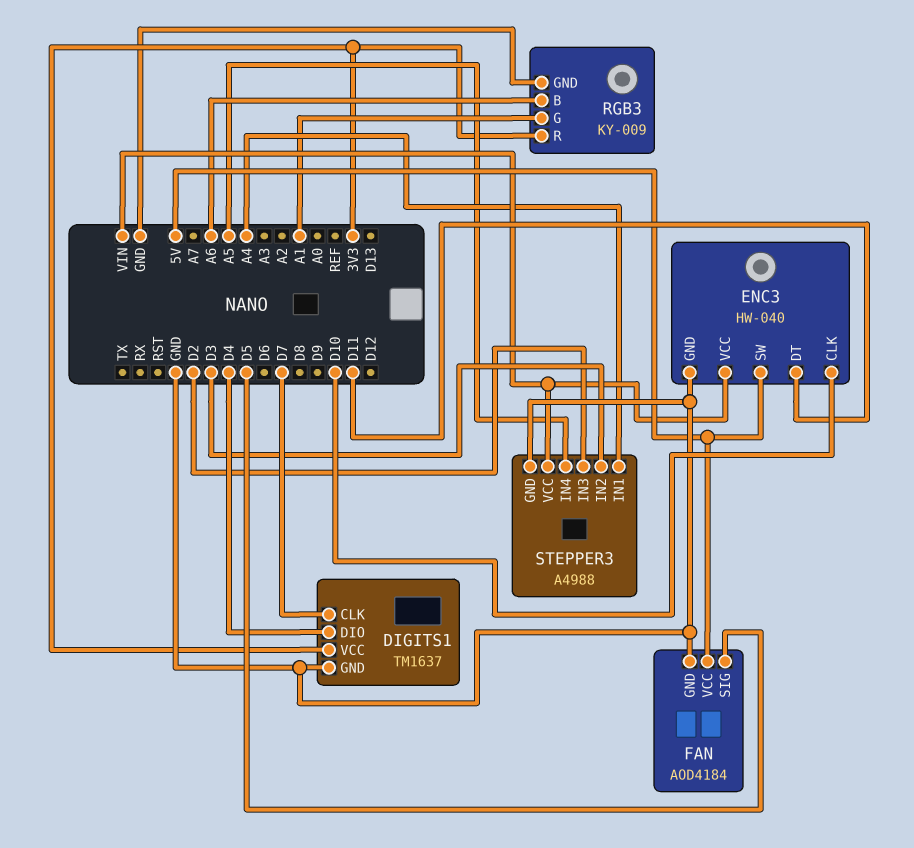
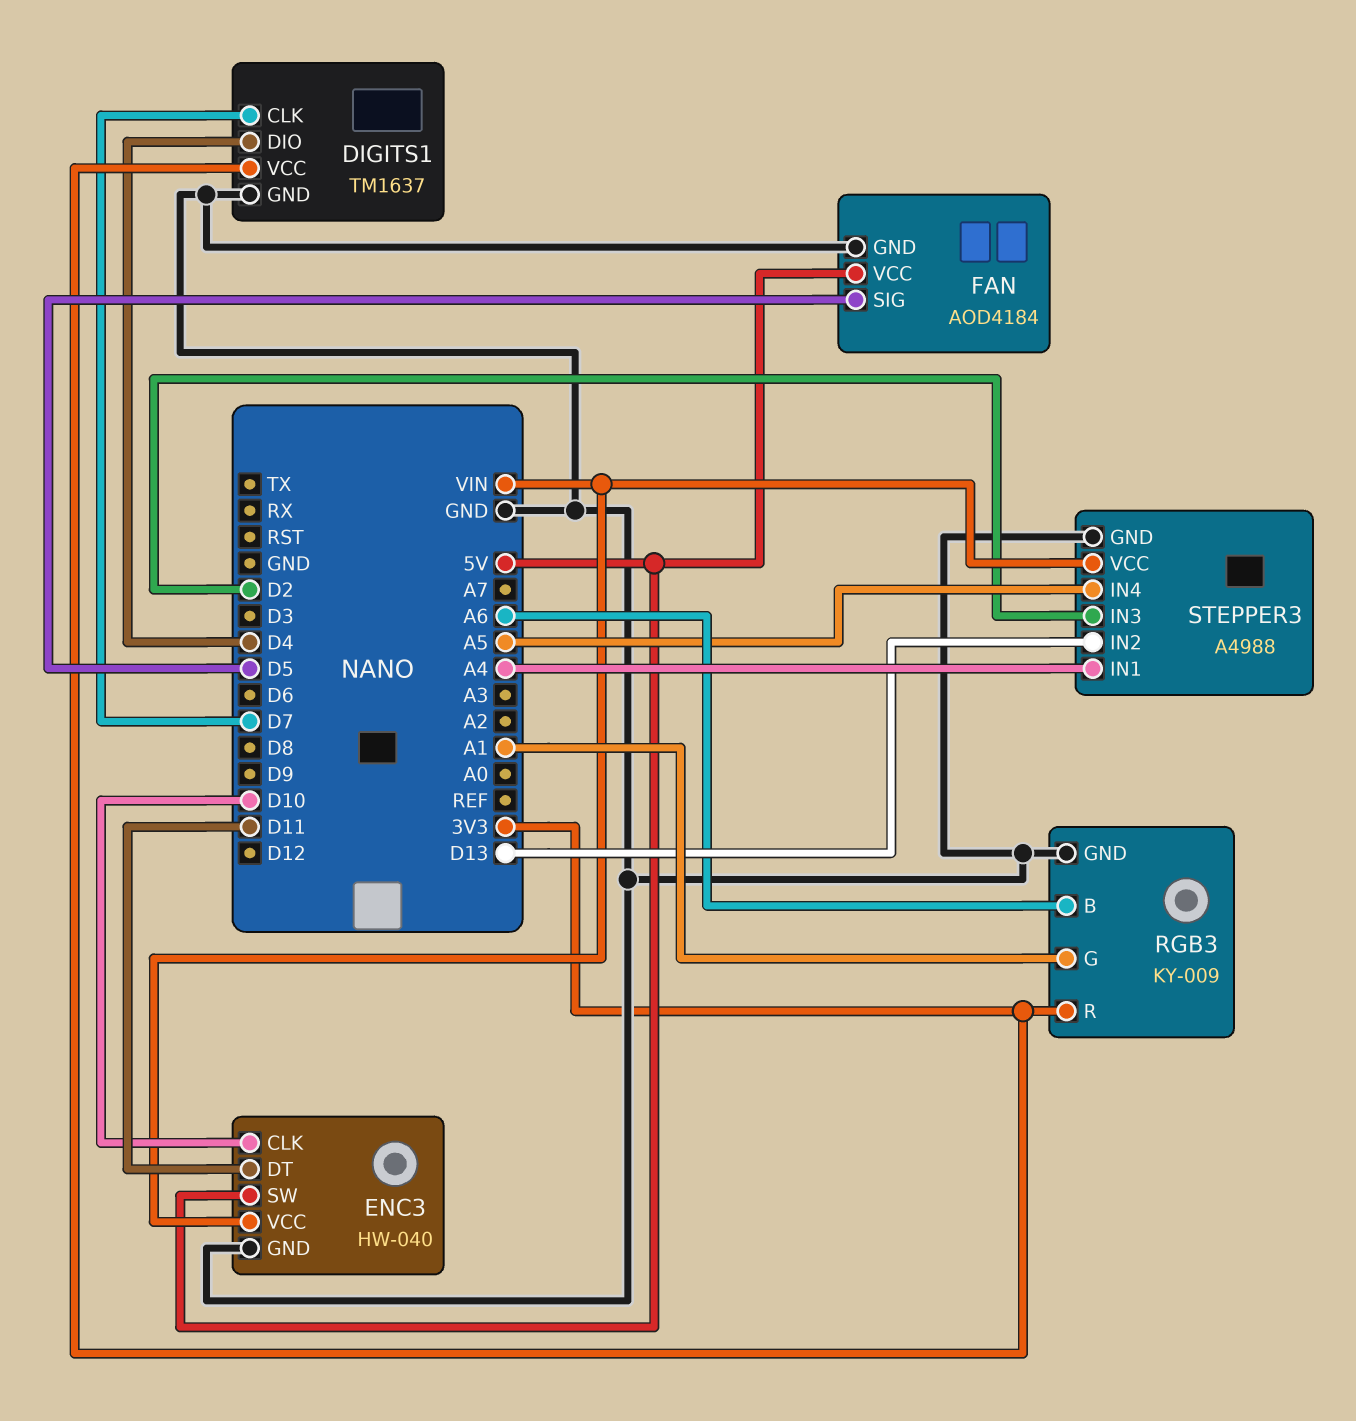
STEPPER3 pin IN2: D3 -> D13

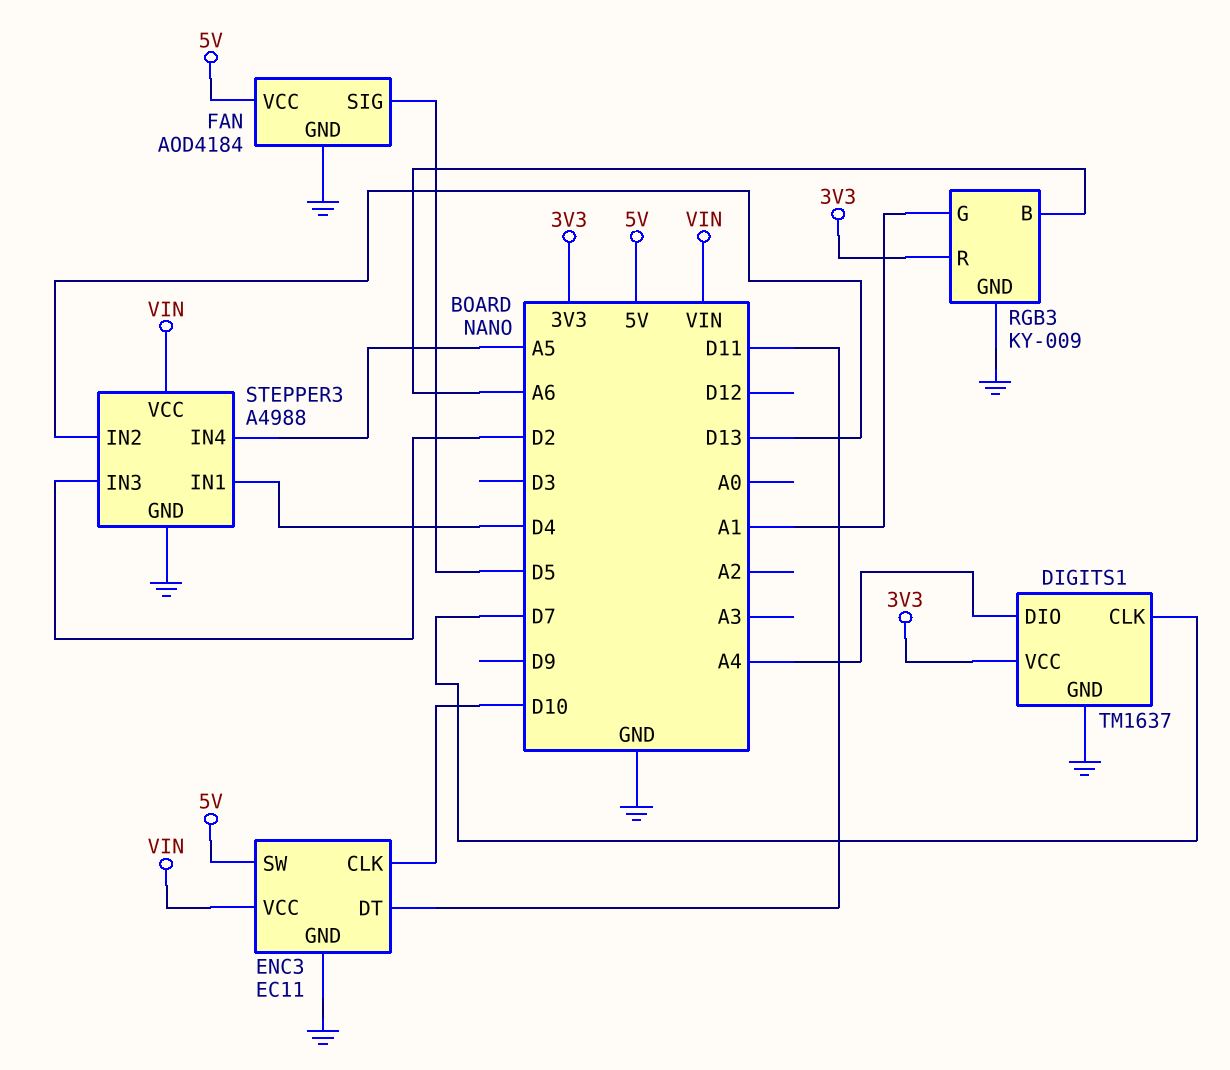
DIGITS1 pin DIO: D4 -> A4
ENC3: HW-040 -> EC11
STEPPER3 pin IN1: A4 -> D4

